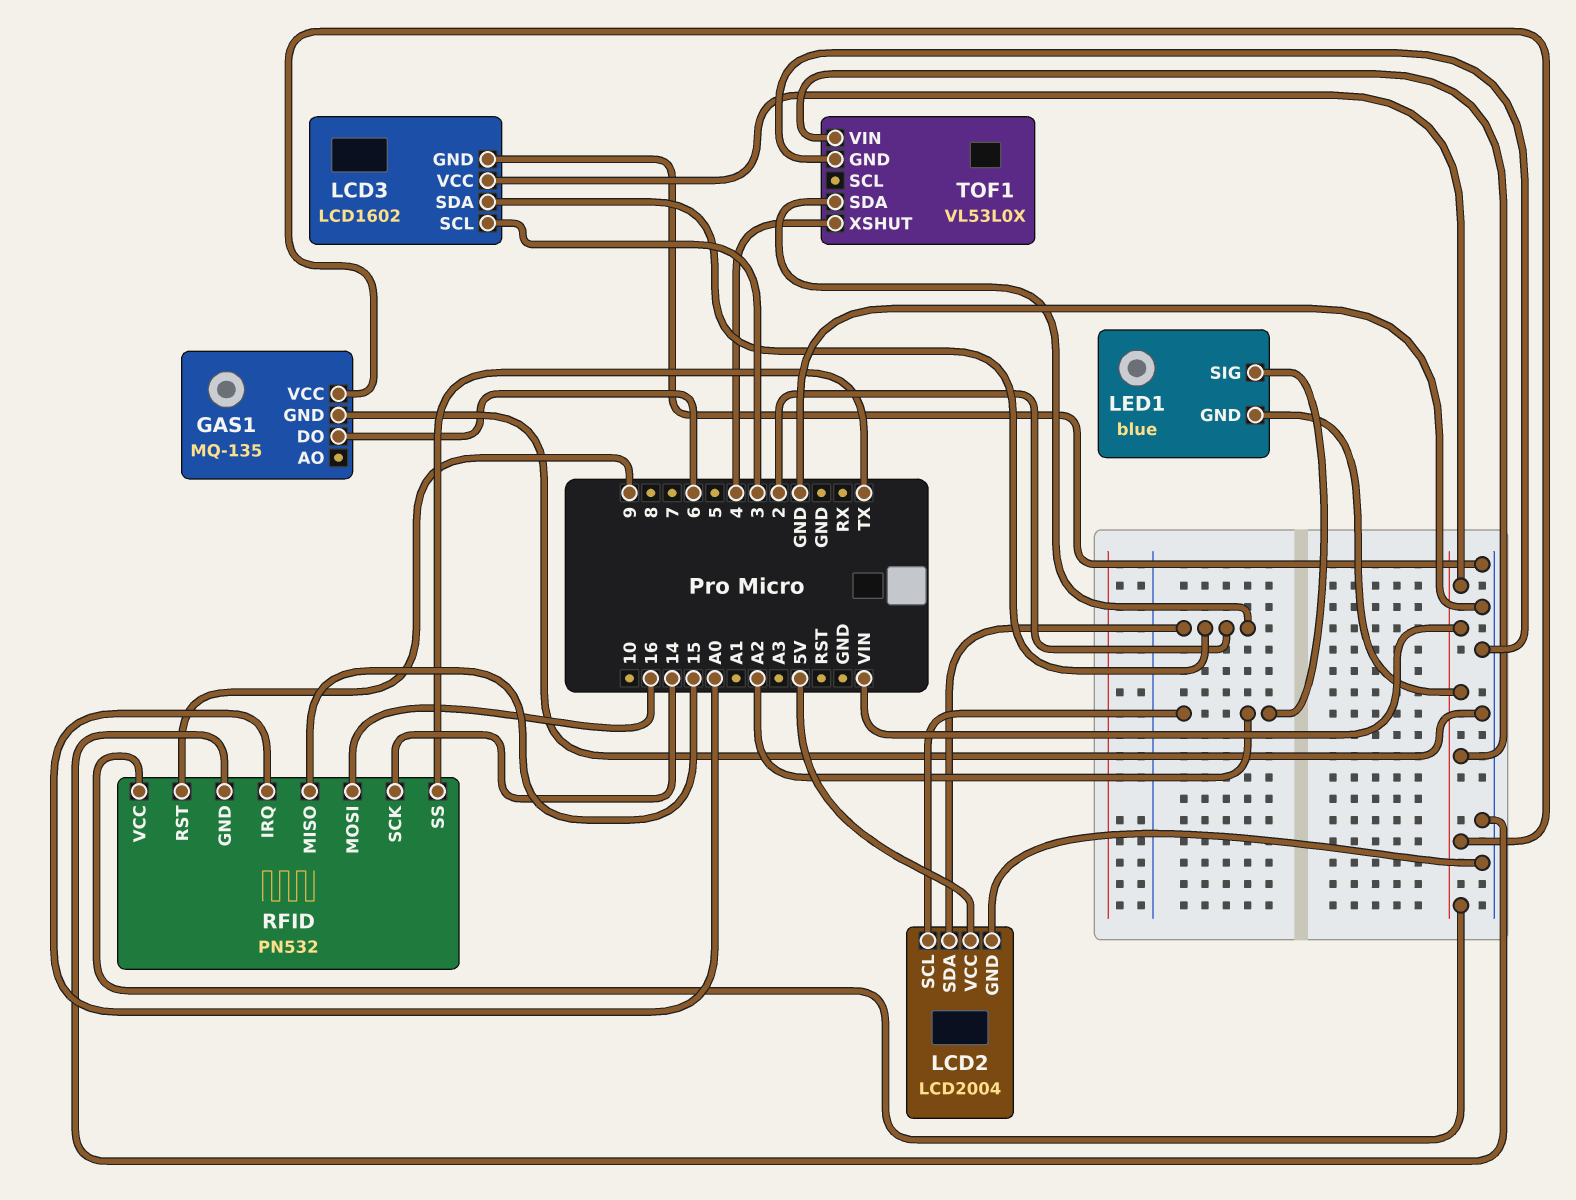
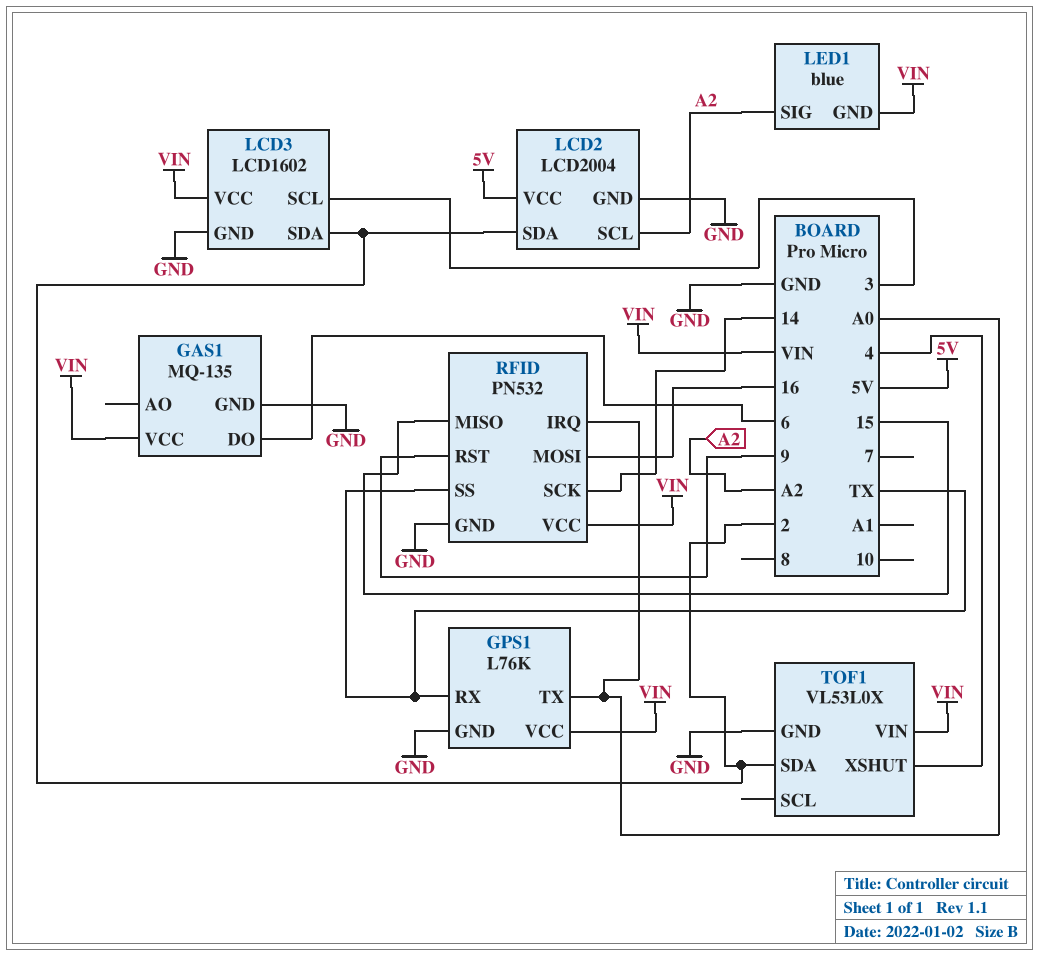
GPS1: none -> L76K
GPS1 pin GND: none -> GND
GPS1 pin RX: none -> TX
GPS1 pin TX: none -> A0
GPS1 pin VCC: none -> VIN

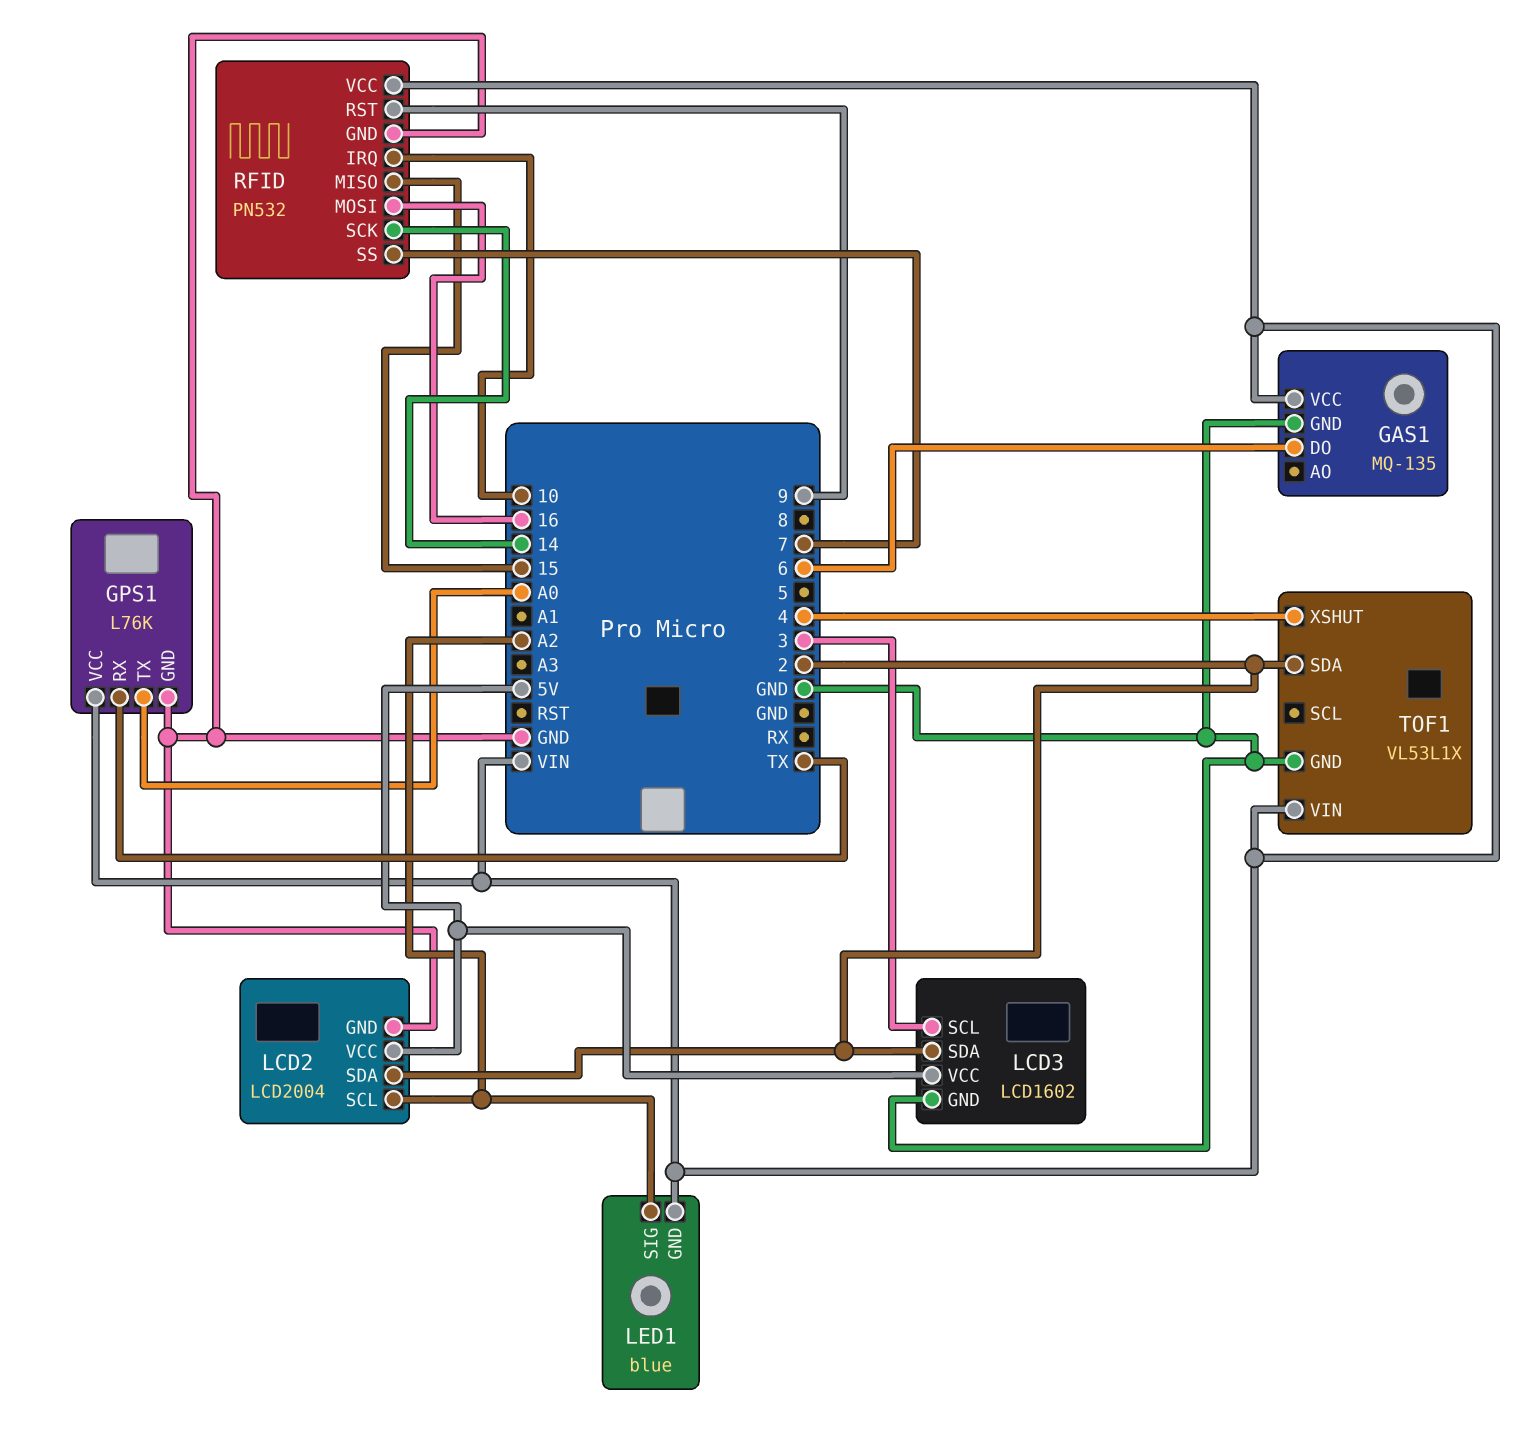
LCD3 pin VCC: VIN -> 5V
RFID pin IRQ: A0 -> 10
RFID pin SS: TX -> 7
TOF1: VL53L0X -> VL53L1X

